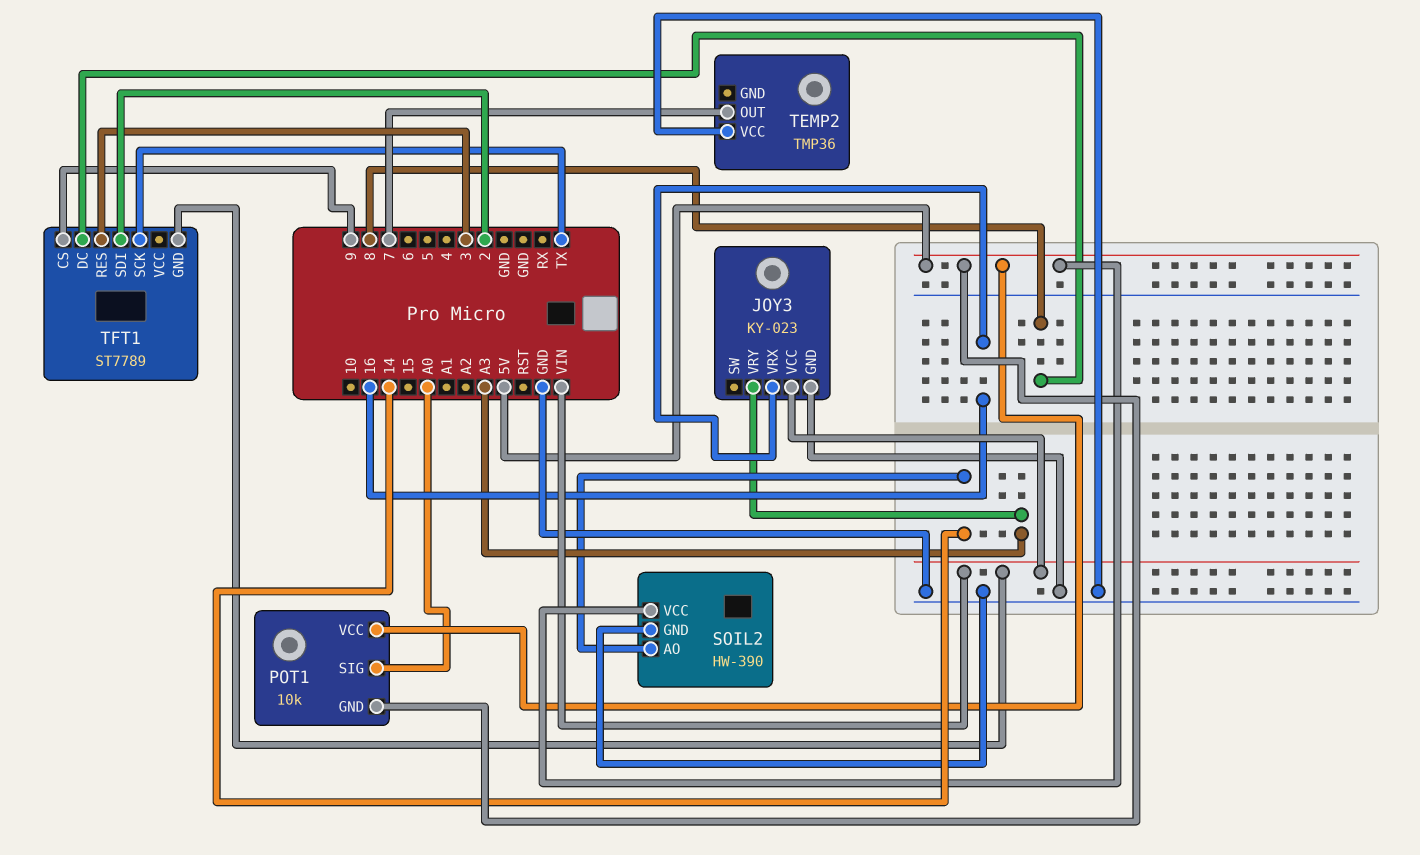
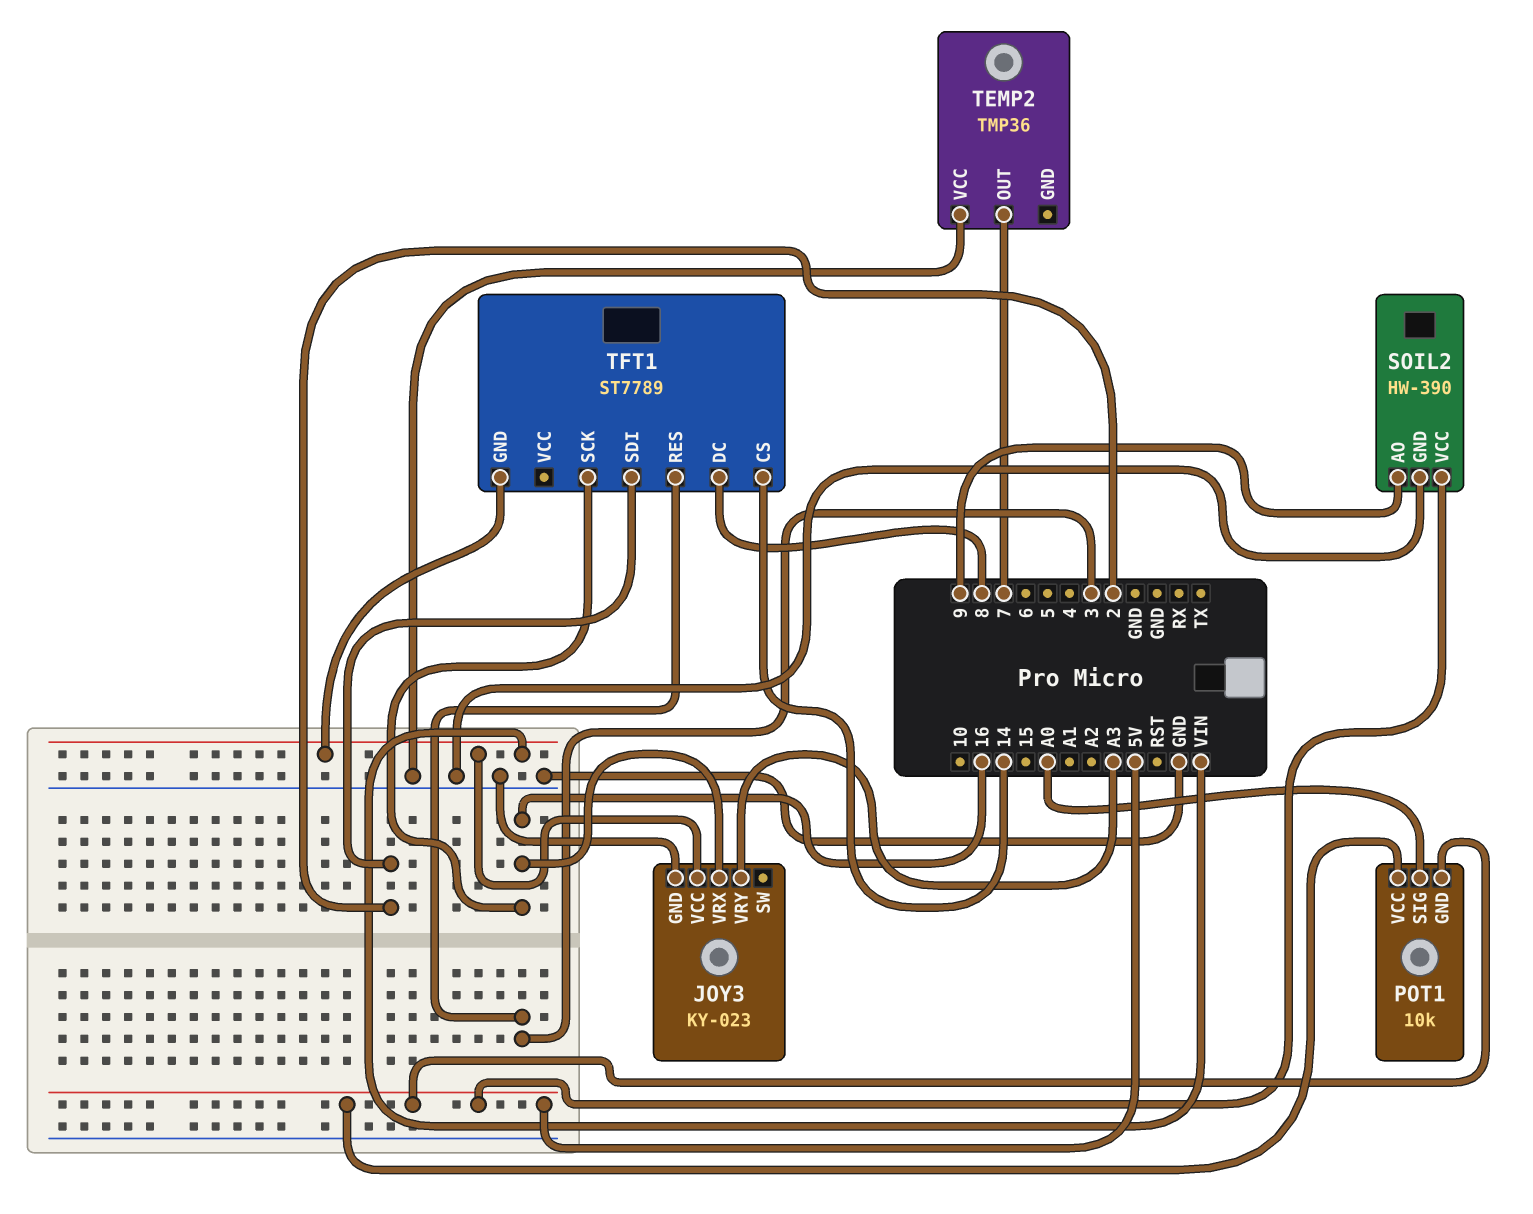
SOIL2 pin AO: 14 -> 9
TFT1 pin CS: 9 -> 14
TFT1 pin SCK: TX -> 16

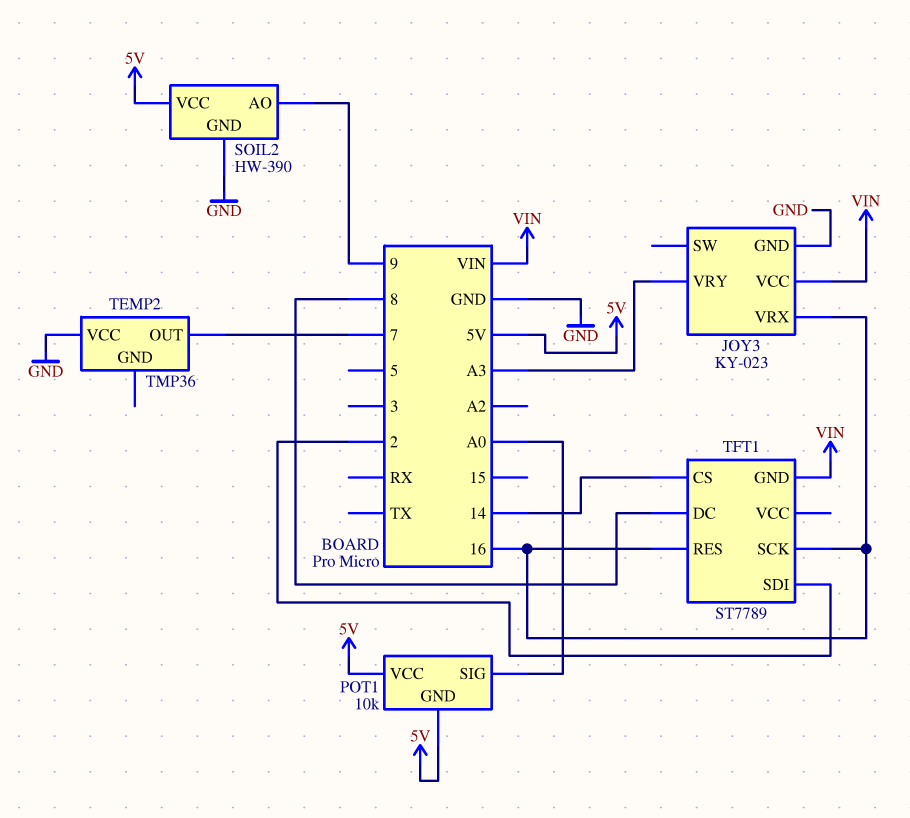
TFT1 pin RES: 3 -> 16

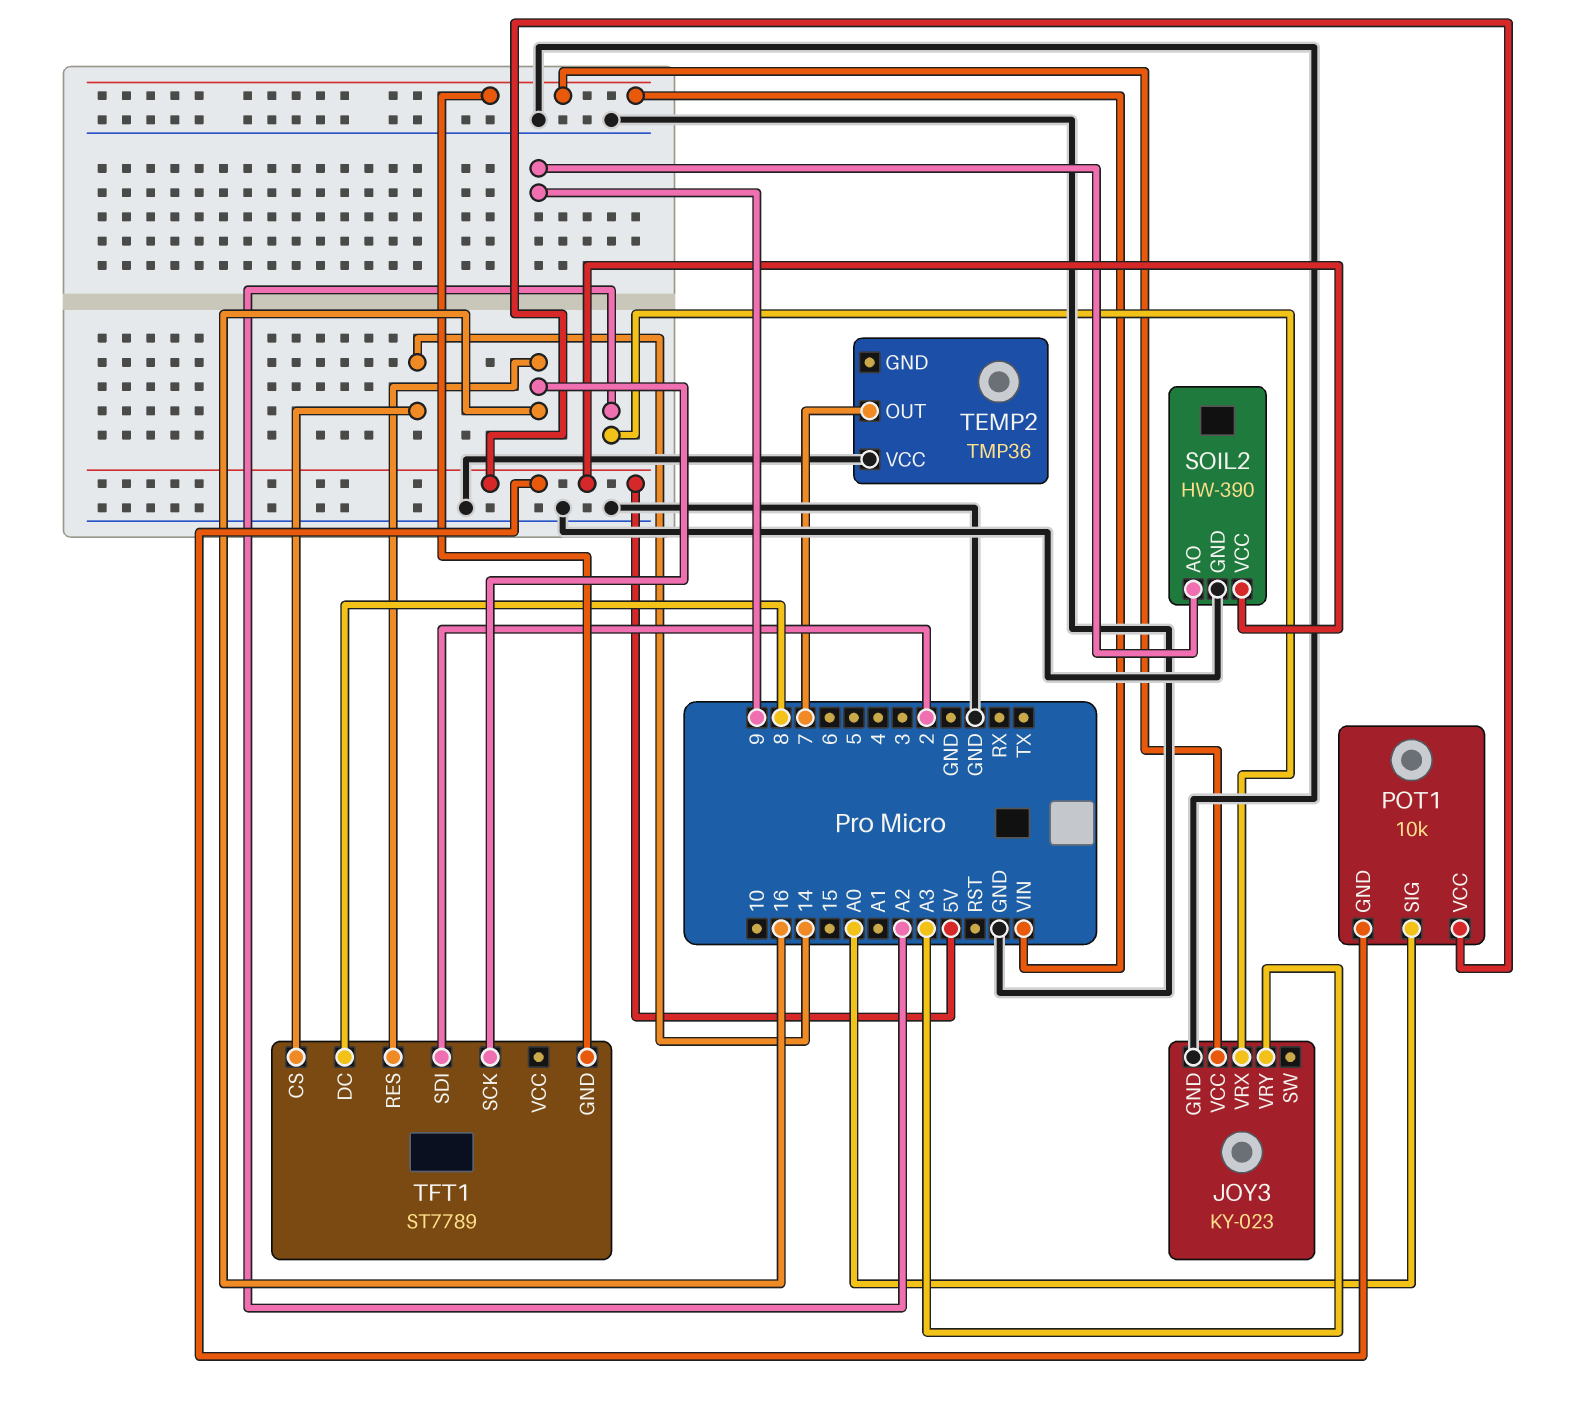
JOY3 pin VRX: 16 -> A2

